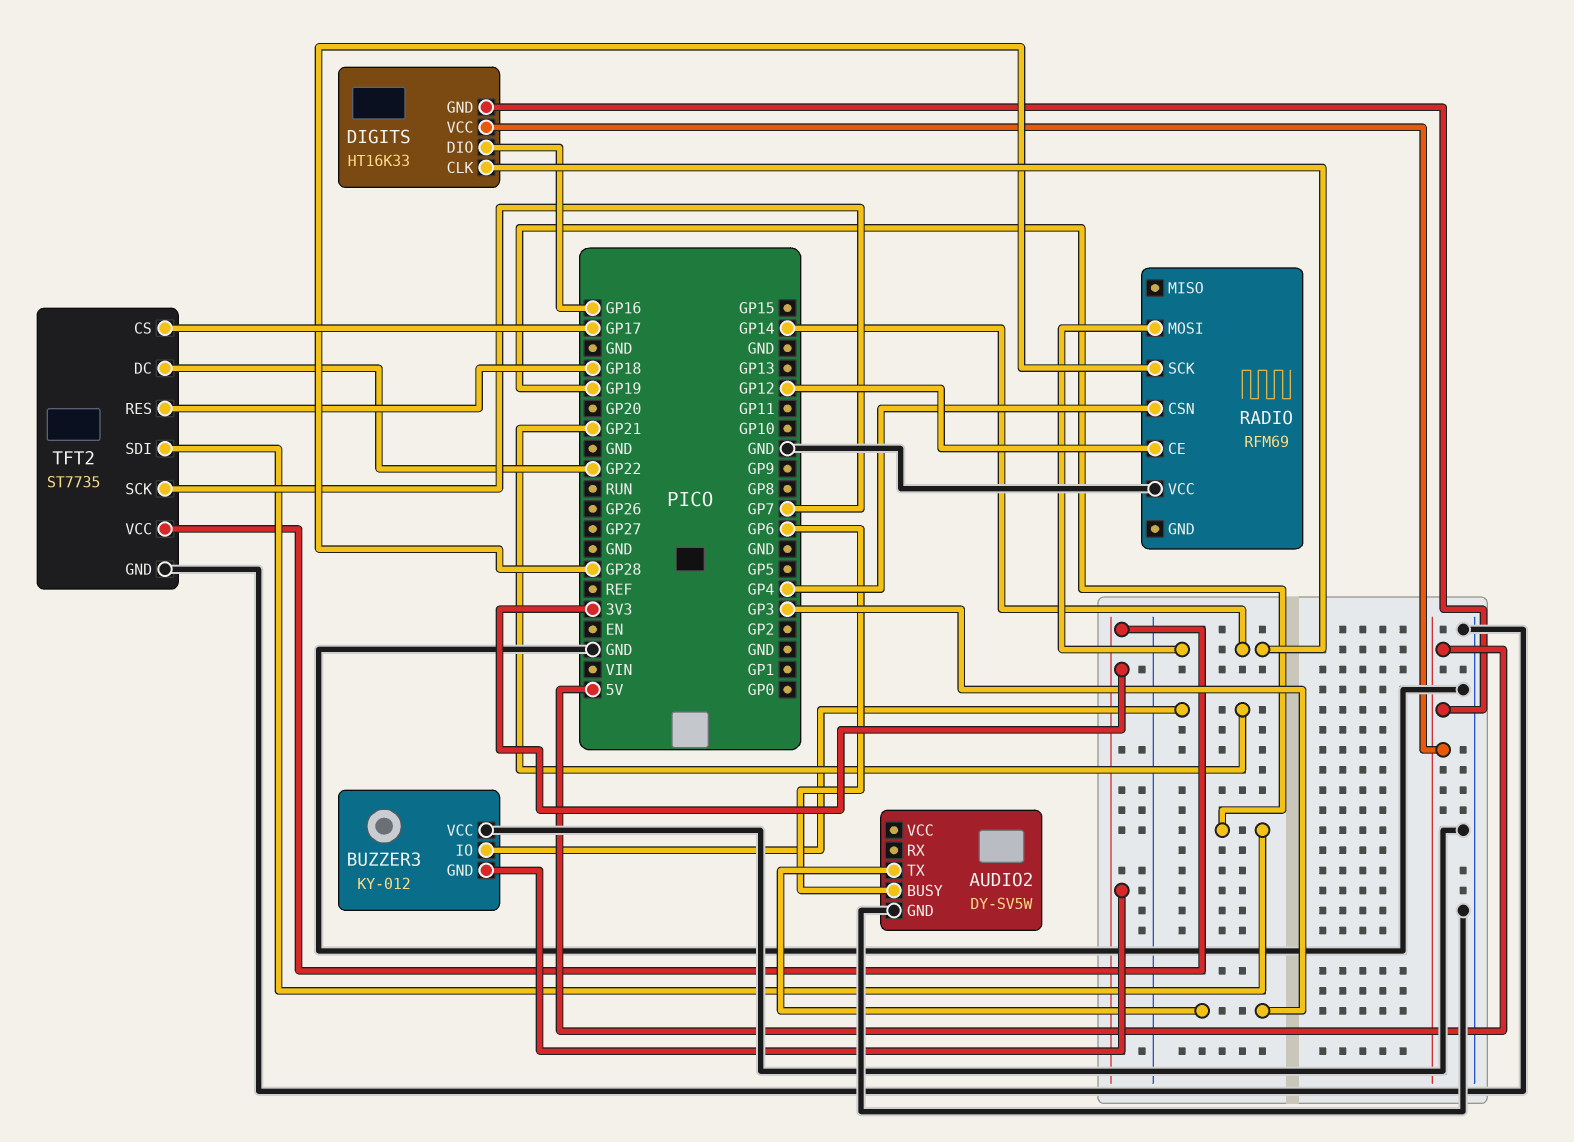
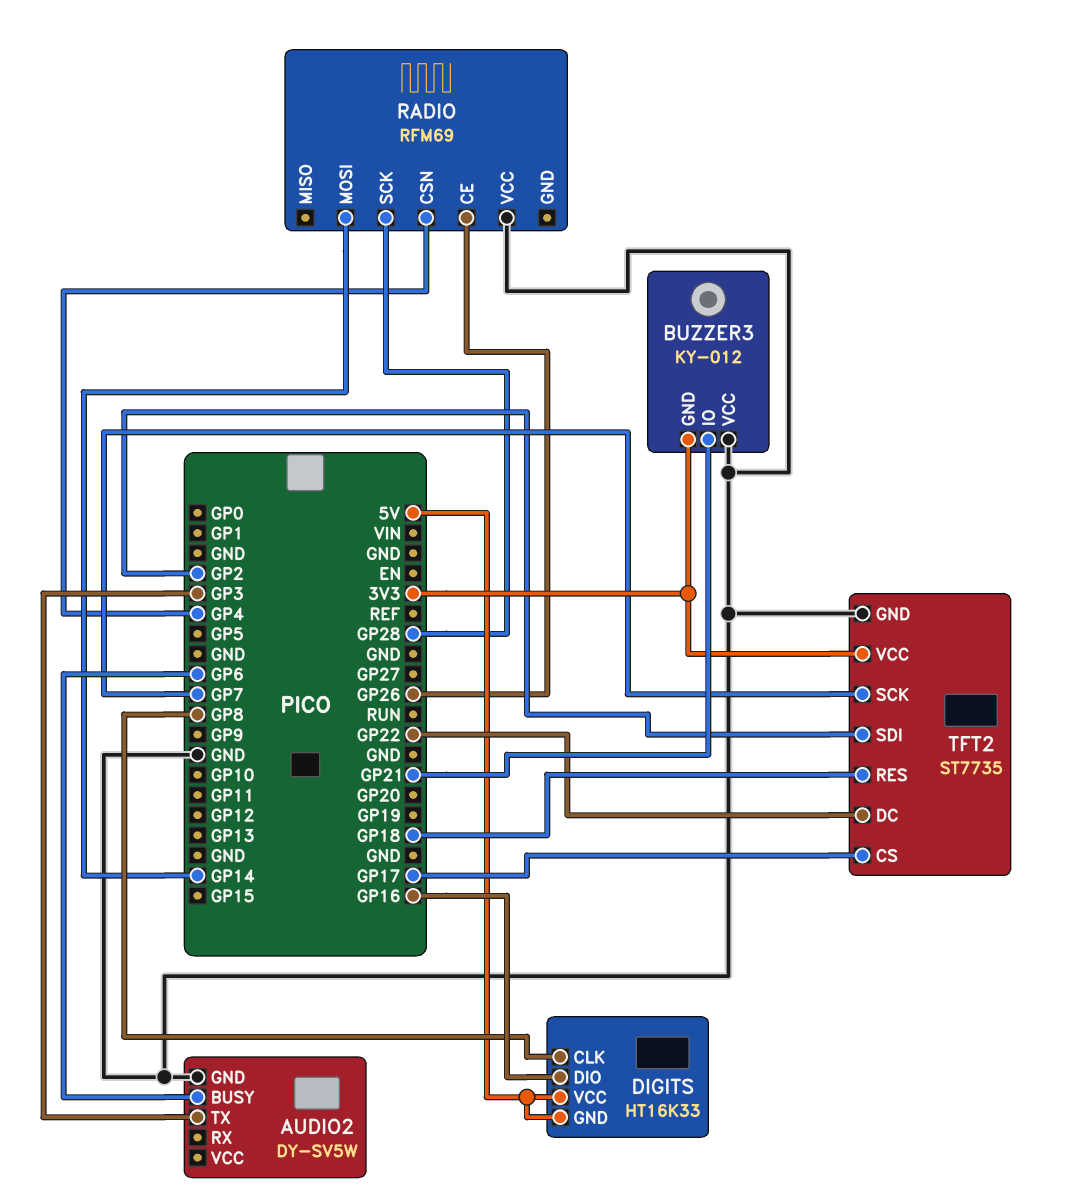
DIGITS pin CLK: GP14 -> GP8
RADIO pin CE: GP12 -> GP26
TFT2 pin SDI: GP19 -> GP2

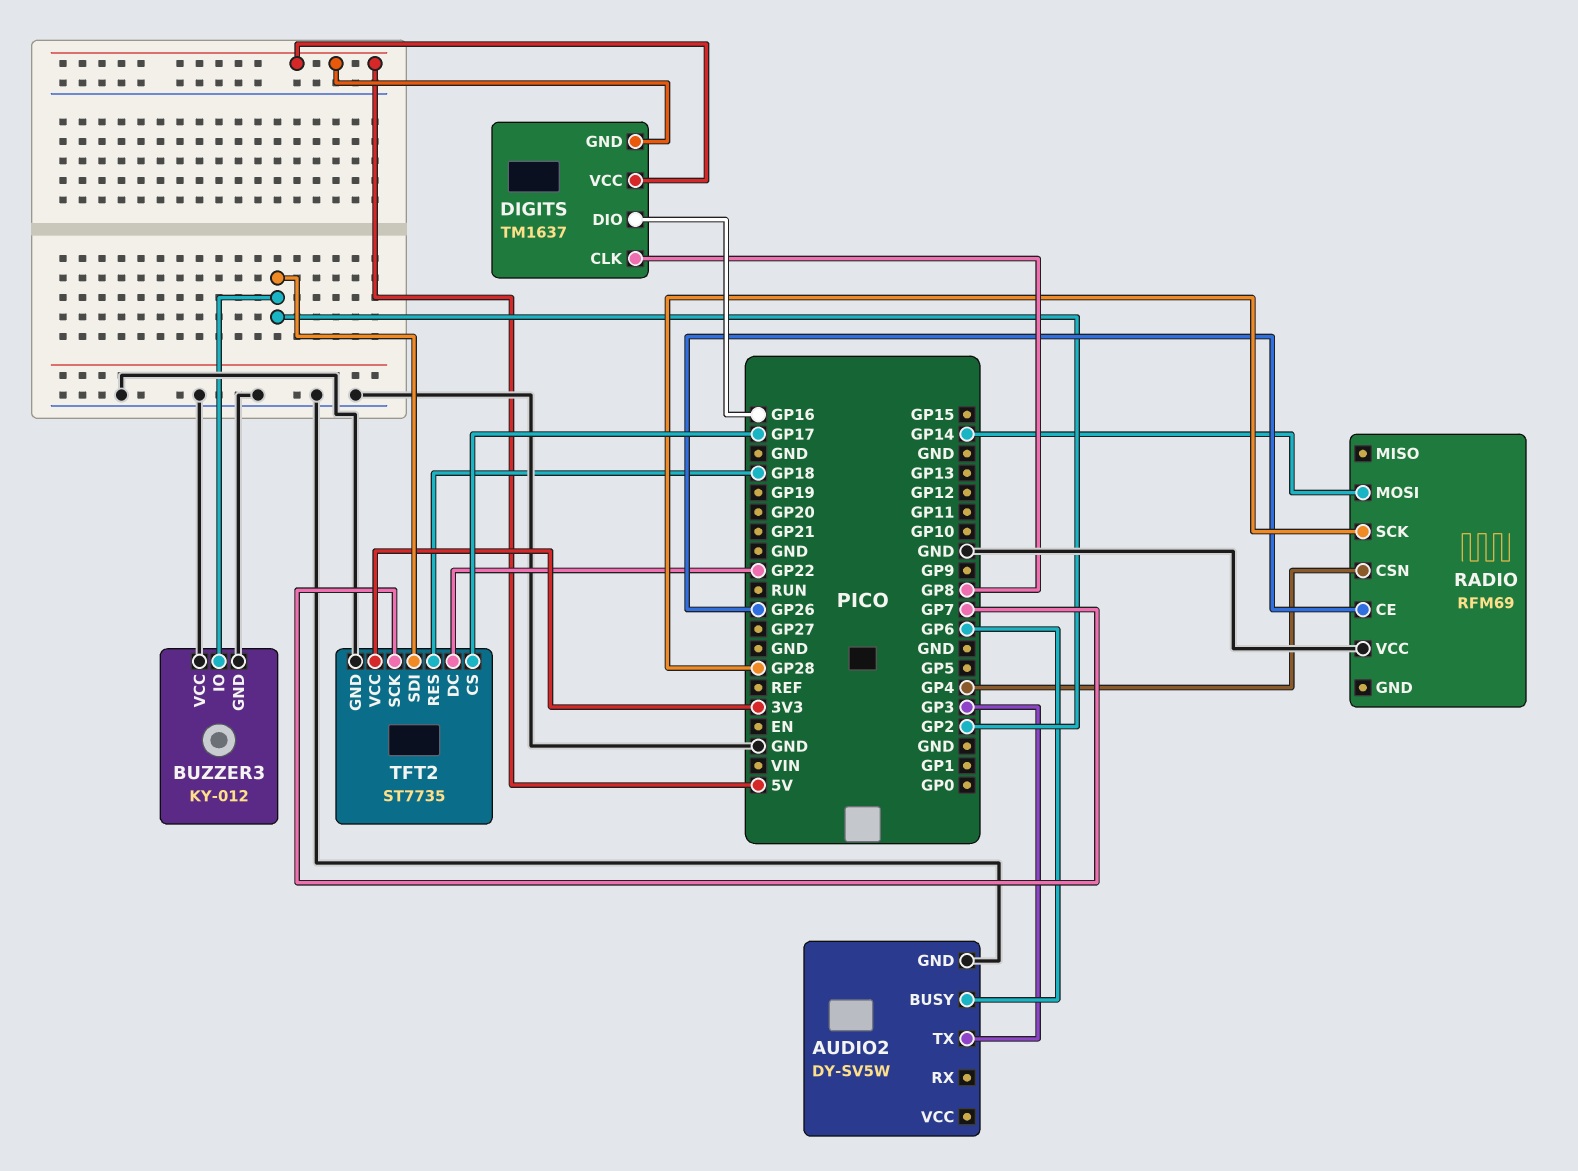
BUZZER3 pin GND: 3V3 -> GND
BUZZER3 pin IO: GP21 -> GP2
DIGITS: HT16K33 -> TM1637

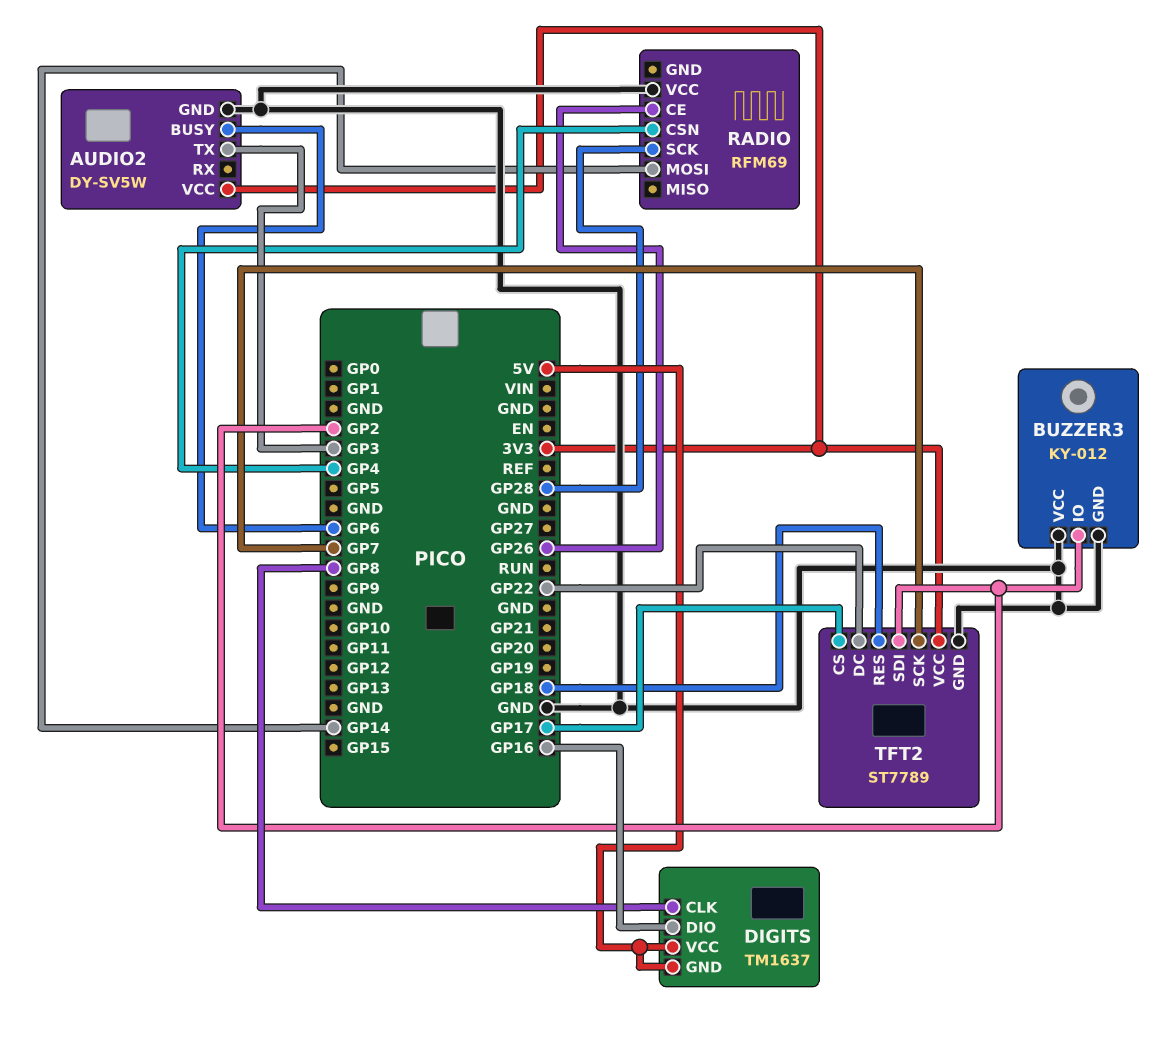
AUDIO2 pin VCC: none -> 3V3
TFT2: ST7735 -> ST7789

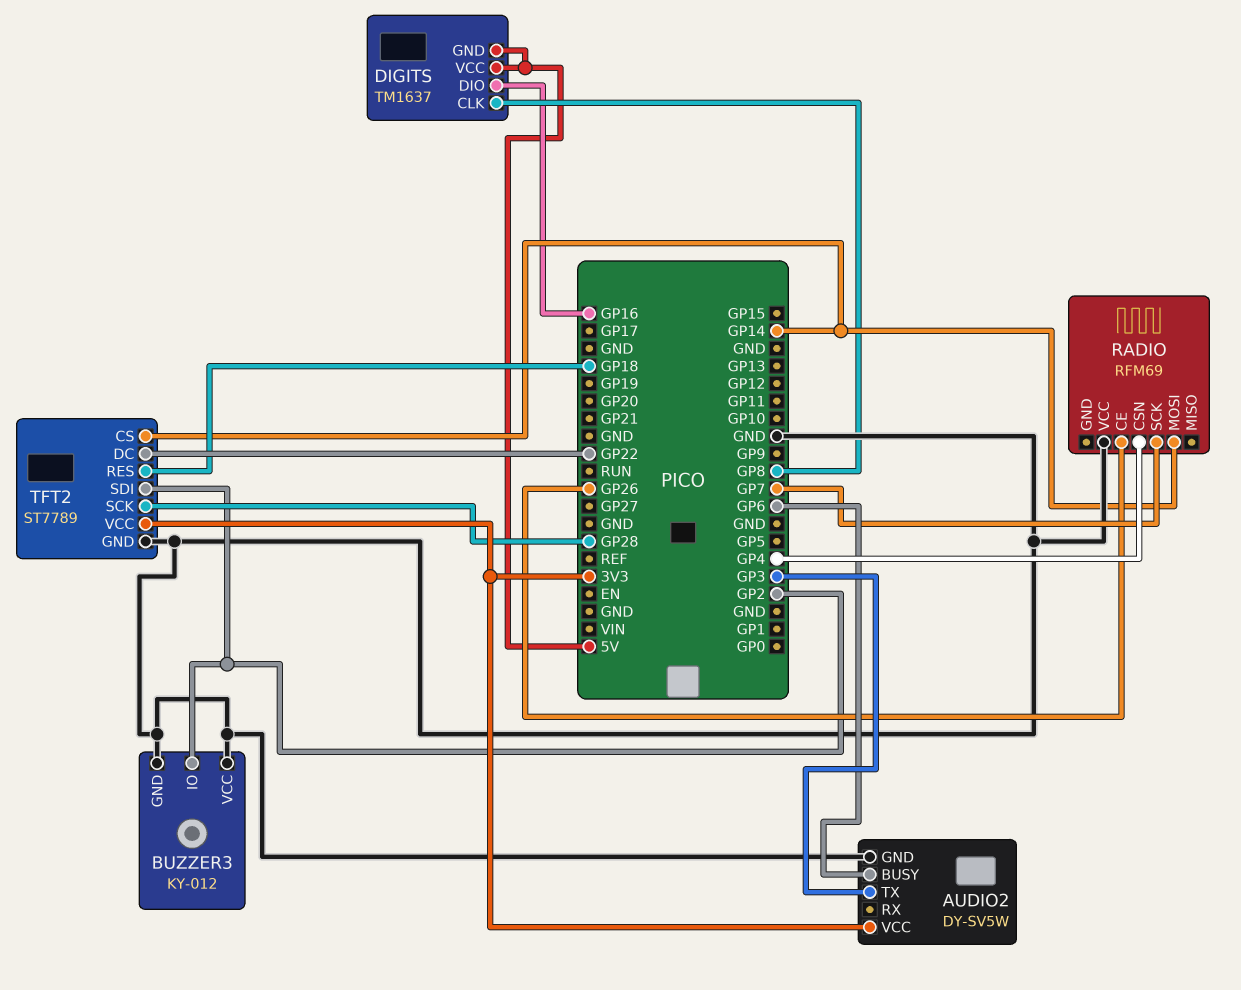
RADIO pin SCK: GP28 -> GP7
TFT2 pin CS: GP17 -> GP14
TFT2 pin SCK: GP7 -> GP28

